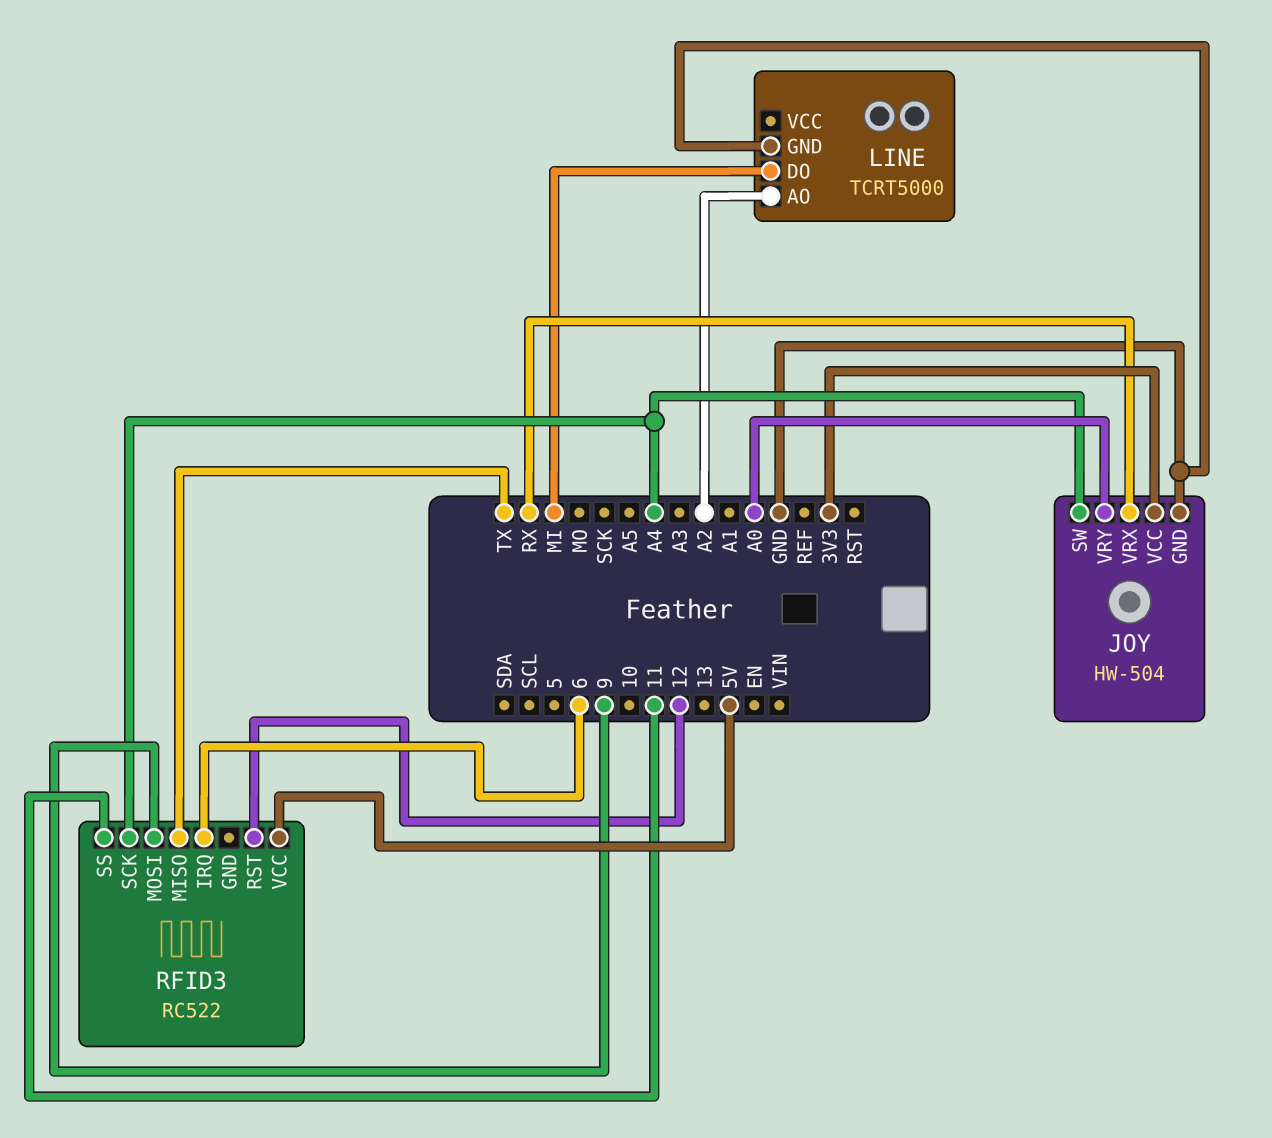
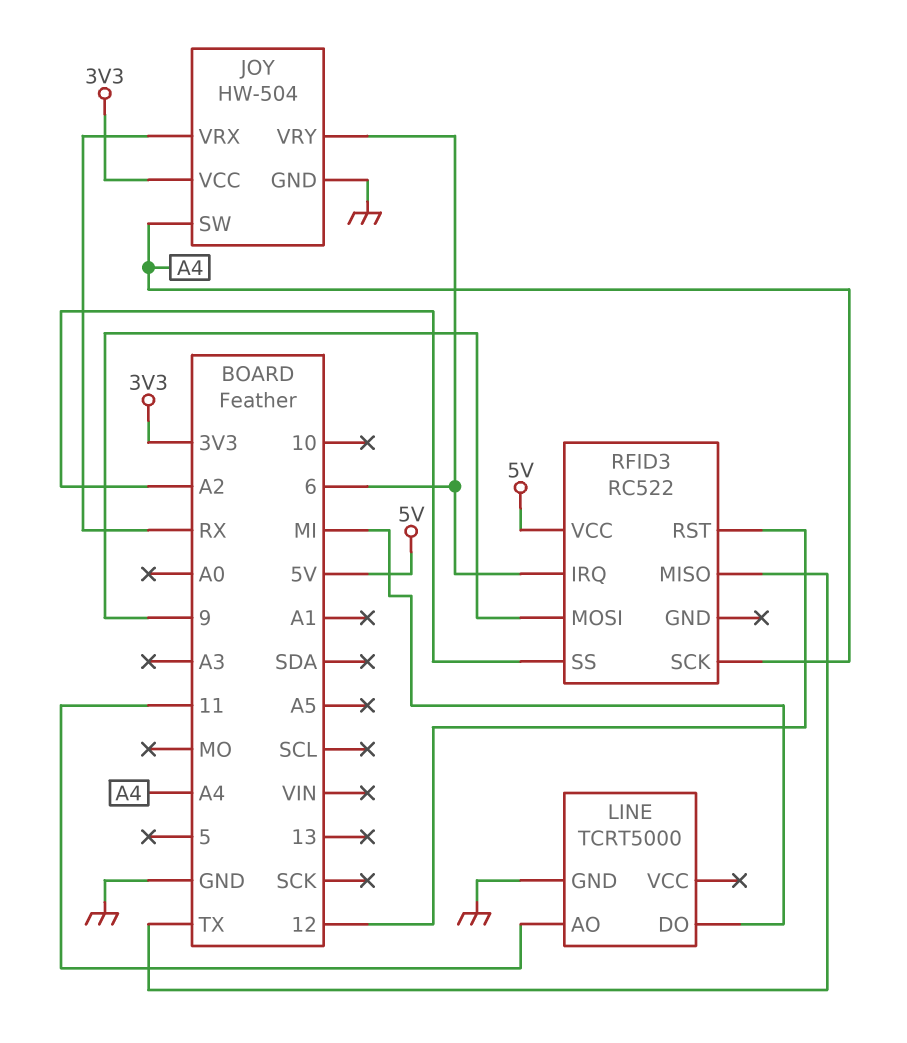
JOY pin VRY: A0 -> 6
LINE pin AO: A2 -> 11
RFID3 pin SS: 11 -> A2

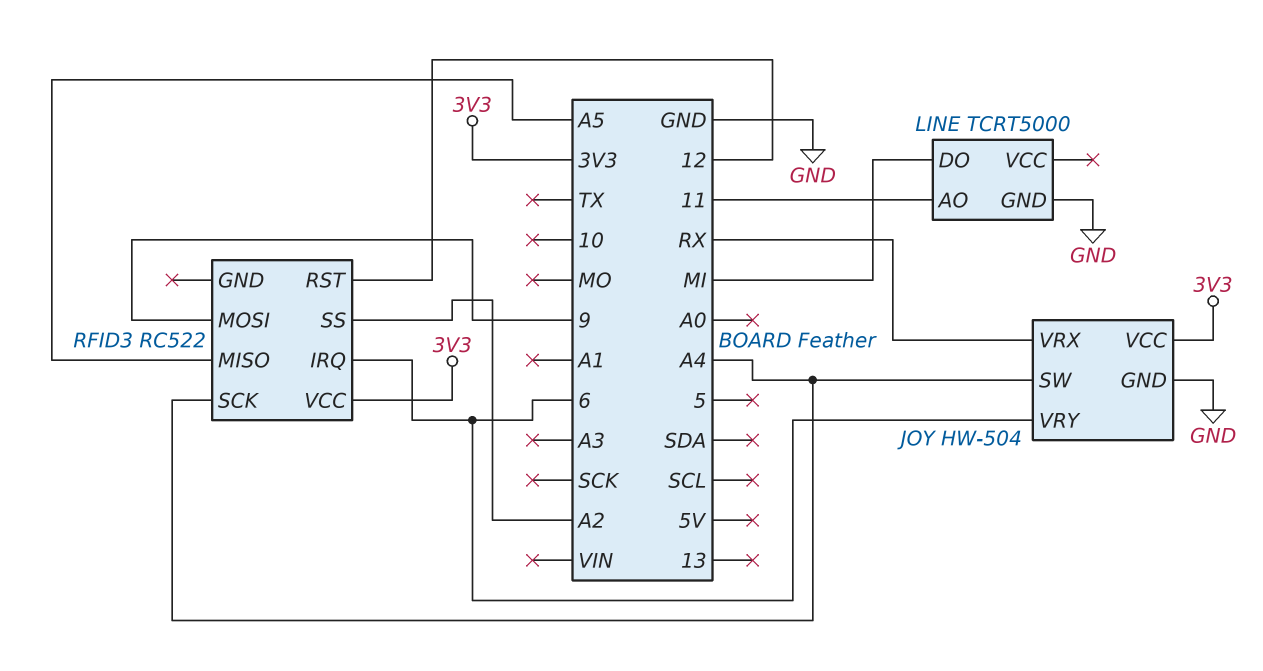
RFID3 pin MISO: TX -> A5
RFID3 pin VCC: 5V -> 3V3

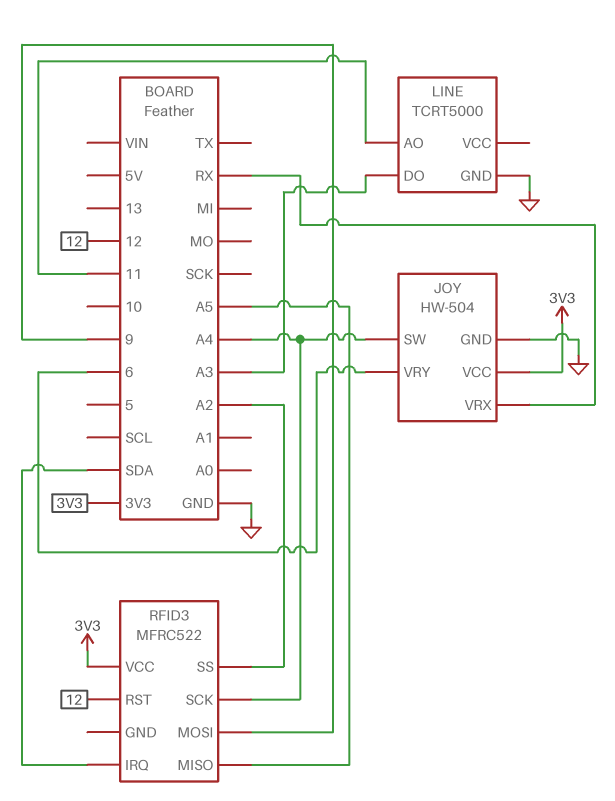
LINE pin DO: MI -> A3
RFID3: RC522 -> MFRC522
RFID3 pin IRQ: 6 -> SDA

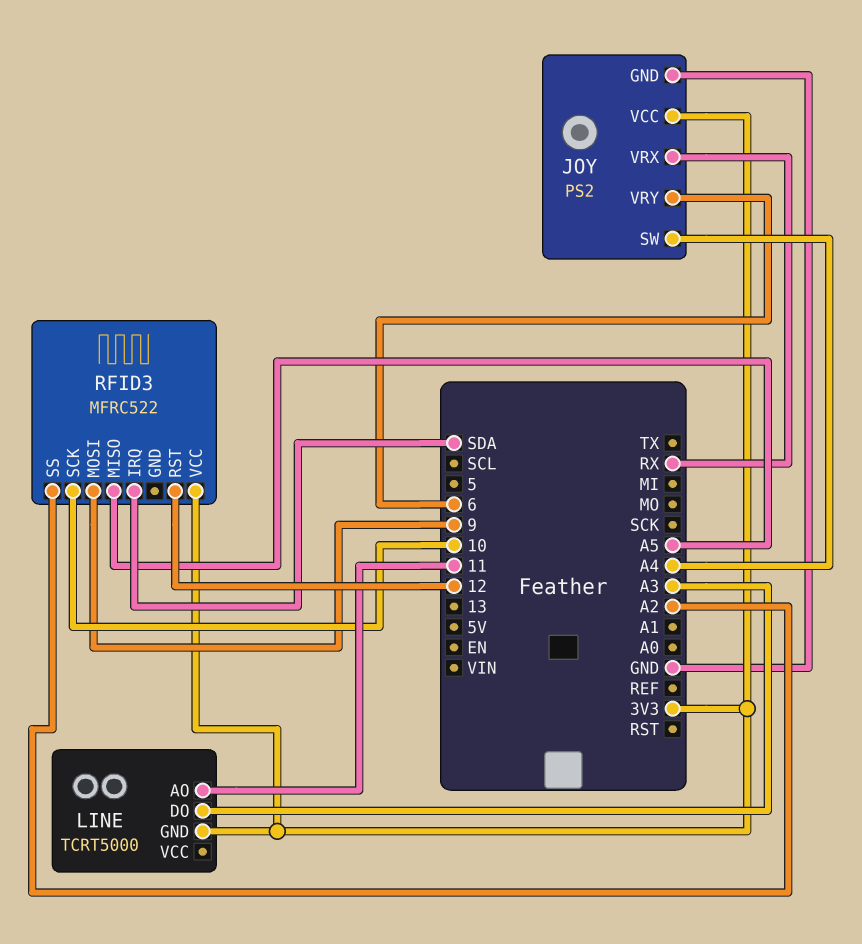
JOY: HW-504 -> PS2
LINE pin GND: GND -> 3V3
RFID3 pin SCK: A4 -> 10

